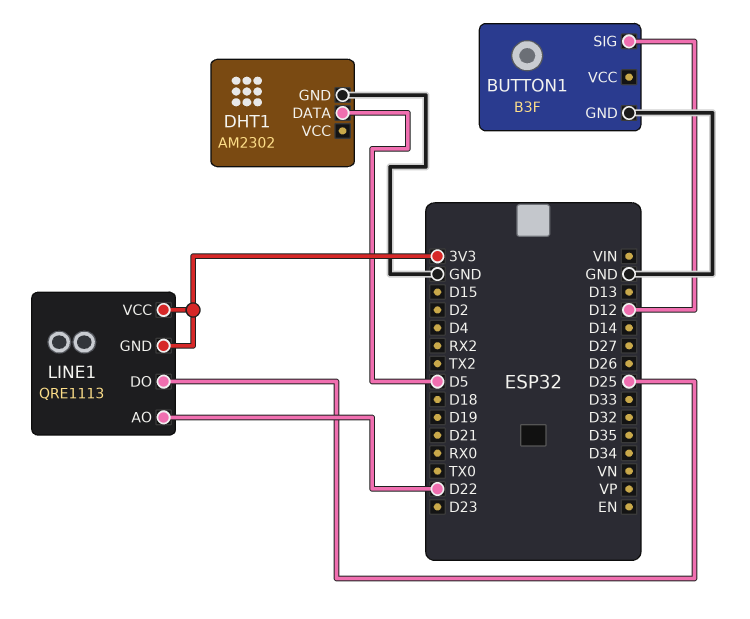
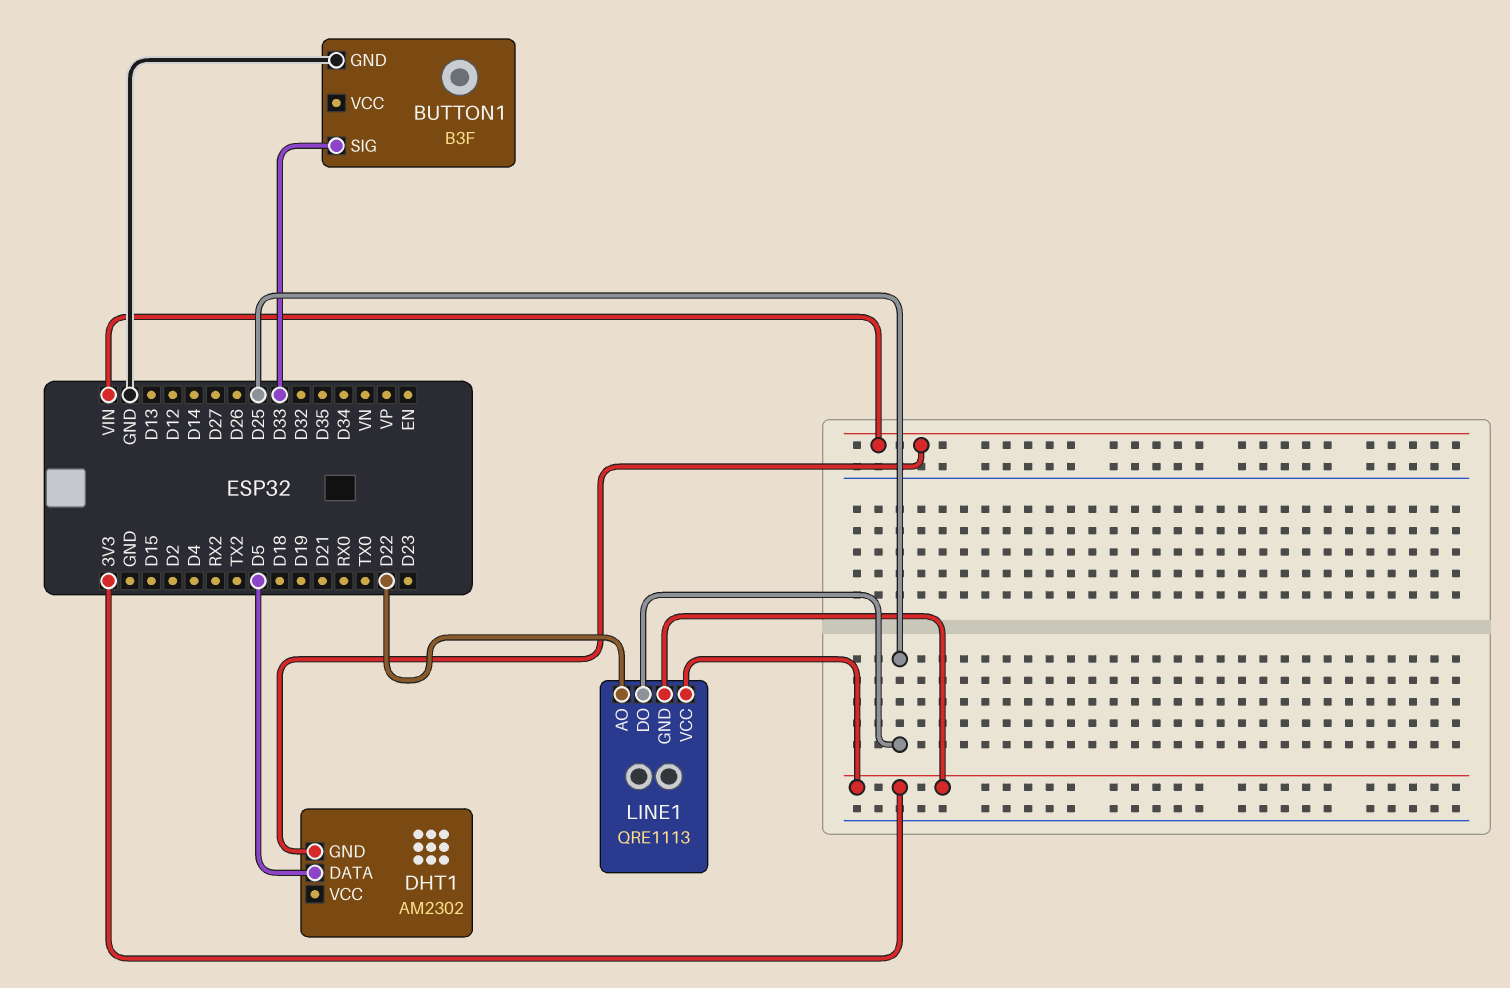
BUTTON1 pin SIG: D12 -> D33
DHT1 pin GND: GND -> VIN

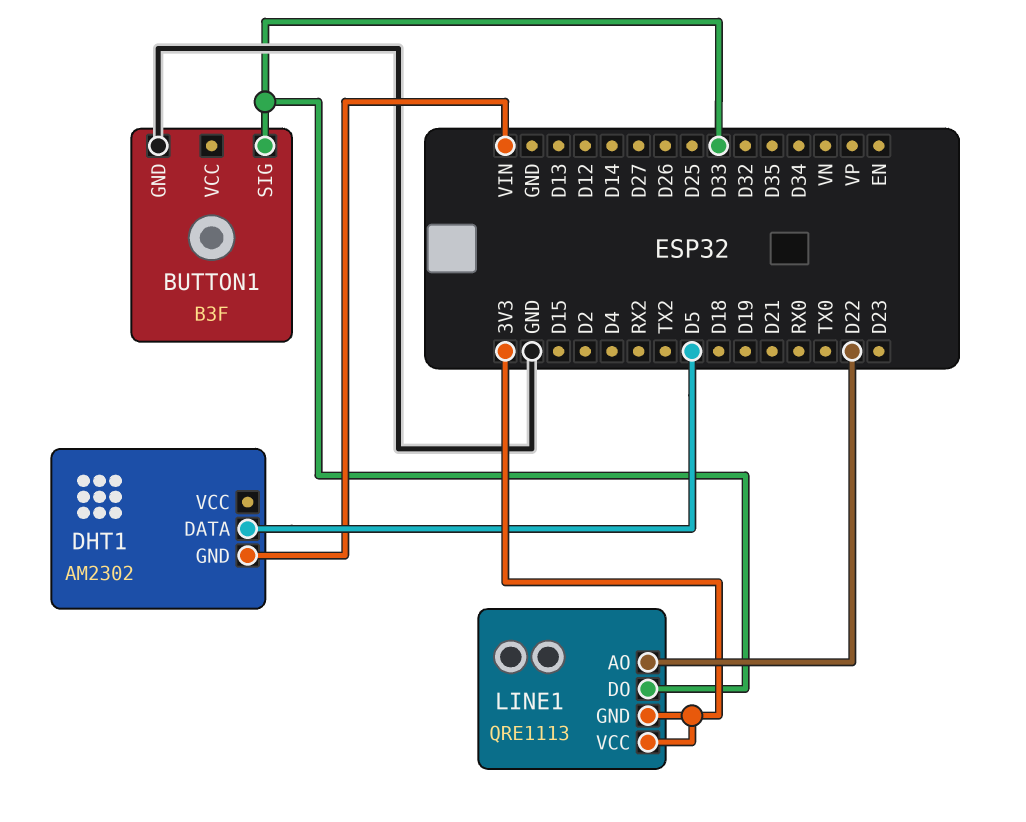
LINE1 pin DO: D25 -> D33

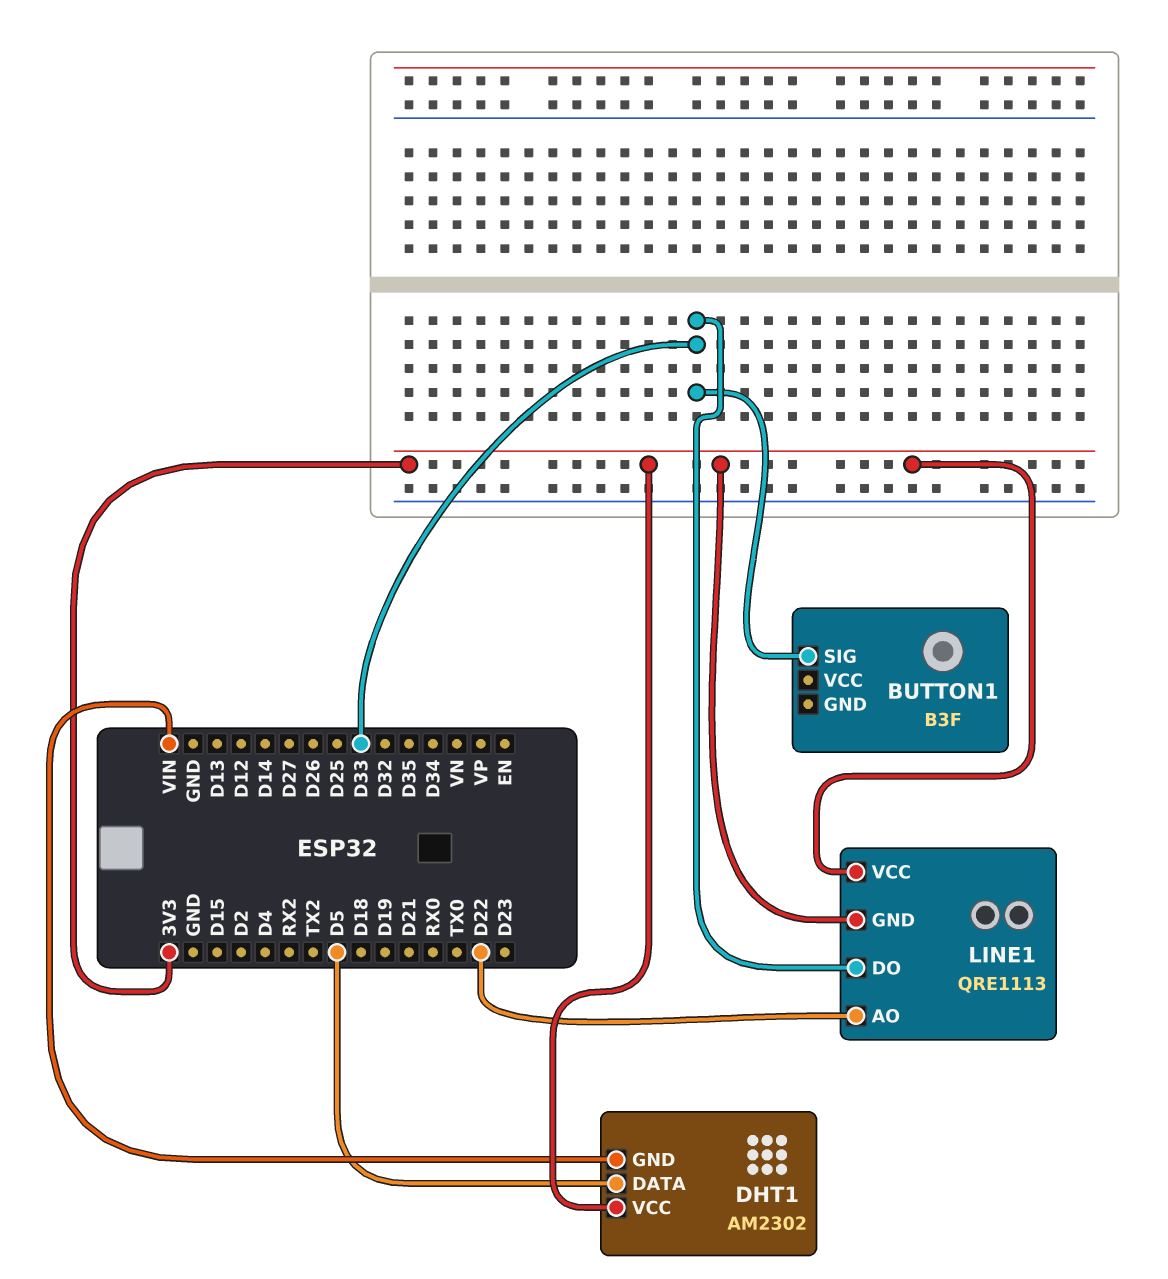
BUTTON1 pin GND: GND -> none
DHT1 pin VCC: none -> 3V3

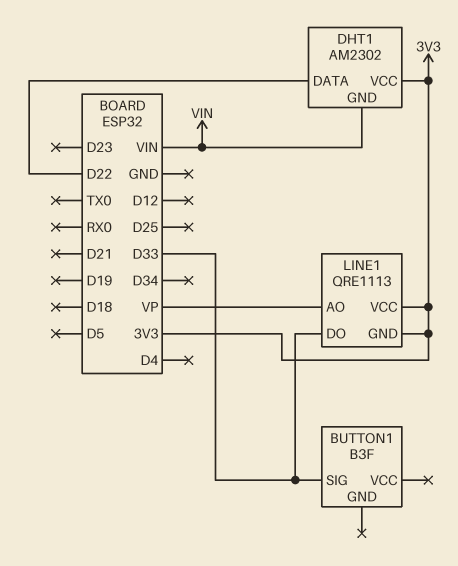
DHT1 pin DATA: D5 -> D22
LINE1 pin AO: D22 -> VP

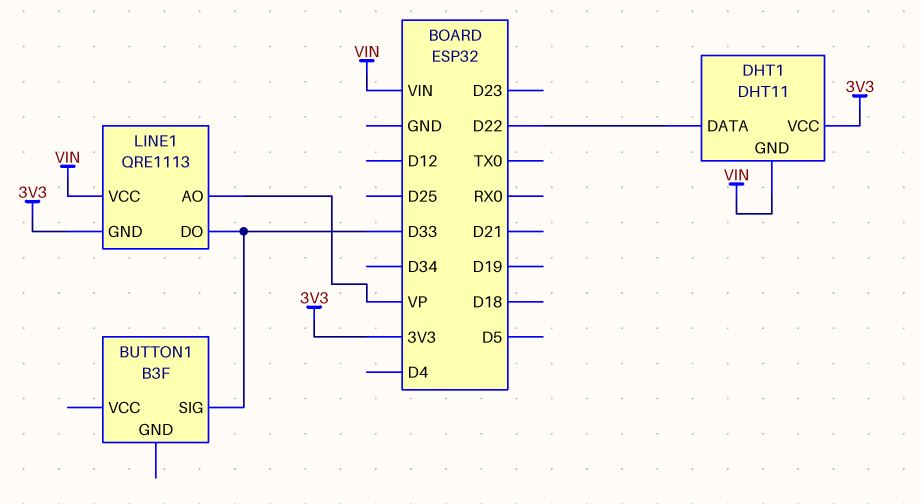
DHT1: AM2302 -> DHT11
LINE1 pin VCC: 3V3 -> VIN

